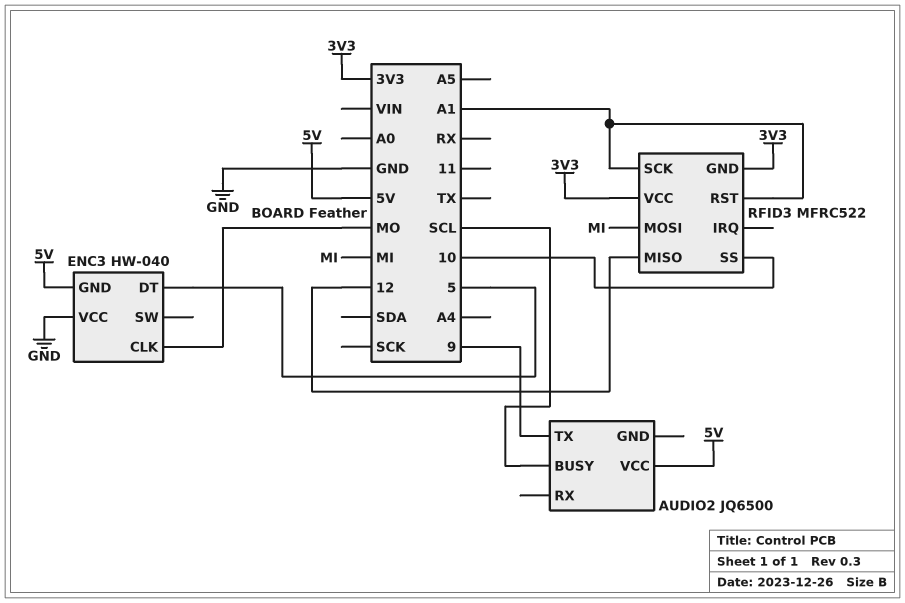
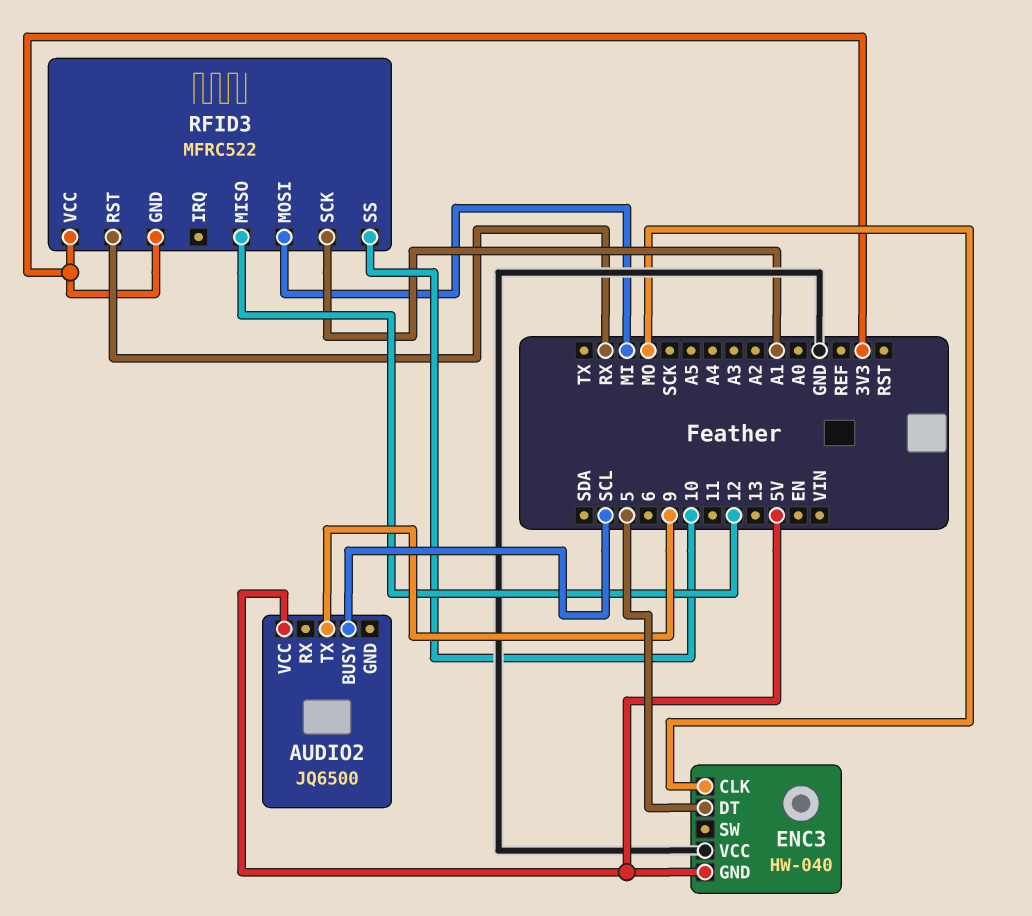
RFID3 pin RST: A1 -> RX

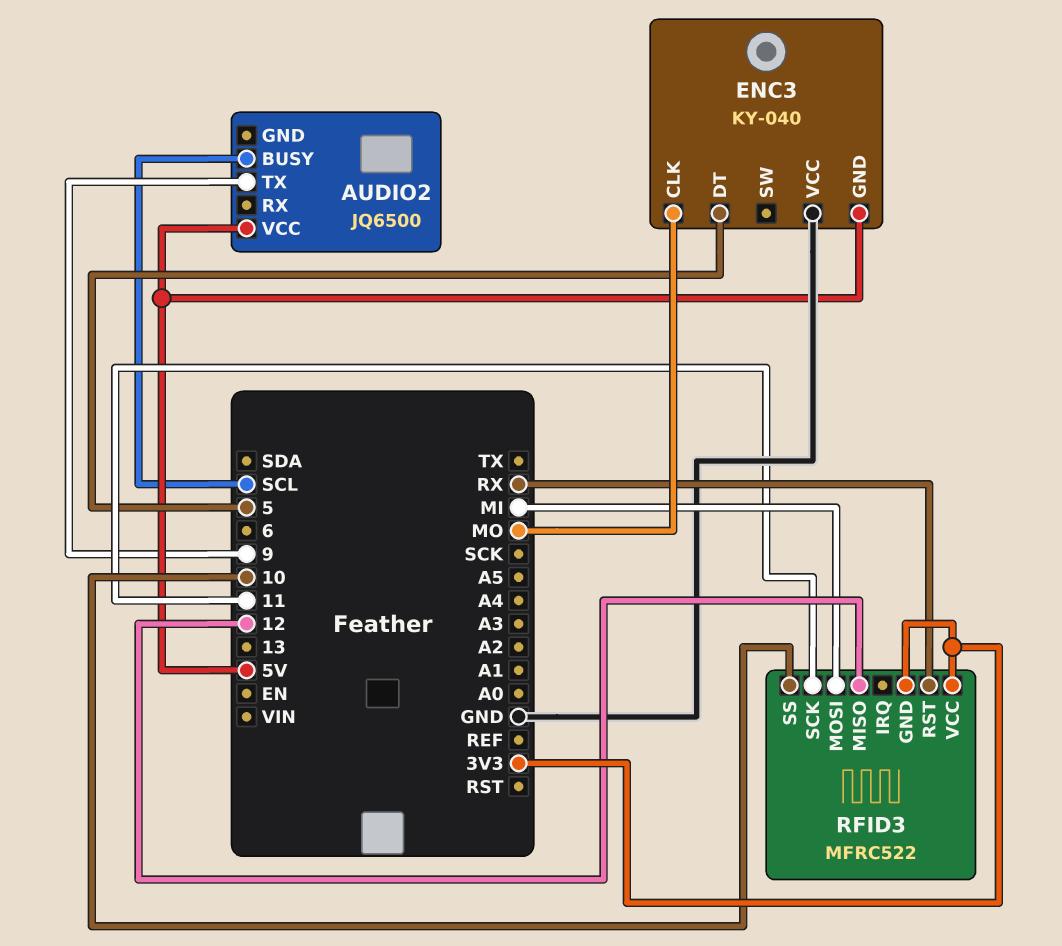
ENC3: HW-040 -> KY-040
RFID3 pin SCK: A1 -> 11

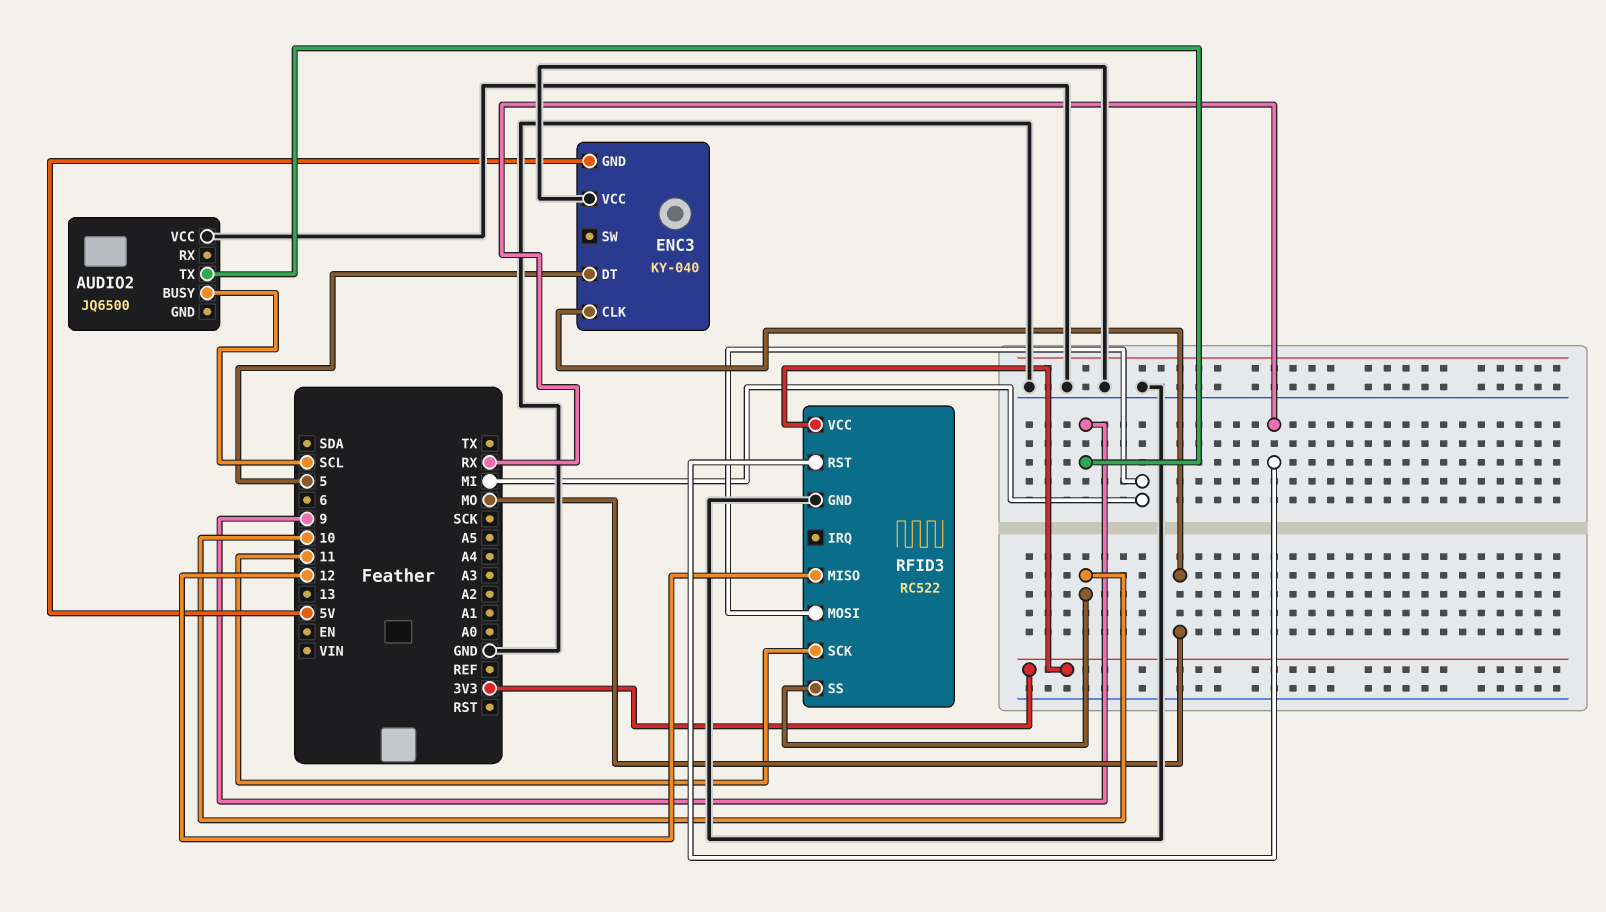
AUDIO2 pin VCC: 5V -> GND
RFID3: MFRC522 -> RC522
RFID3 pin GND: 3V3 -> GND

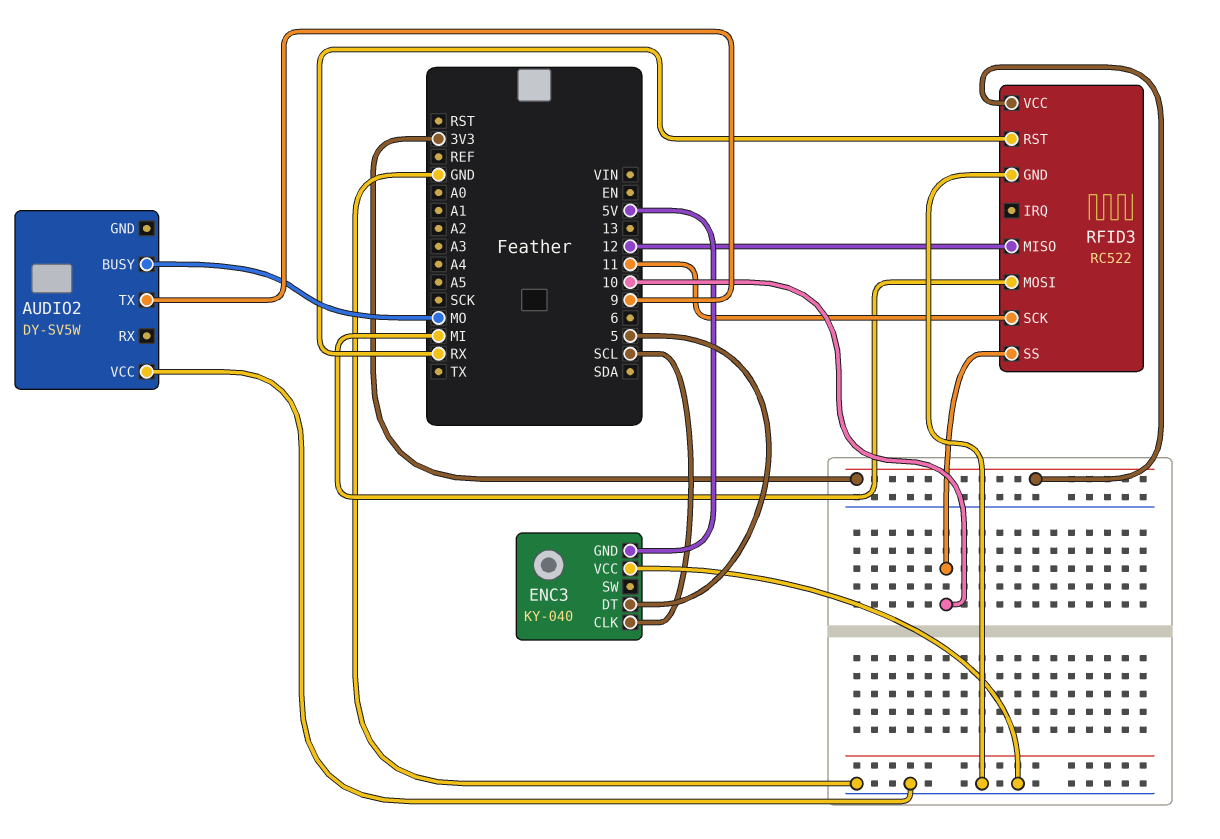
AUDIO2: JQ6500 -> DY-SV5W
AUDIO2 pin BUSY: SCL -> MO
ENC3 pin CLK: MO -> SCL

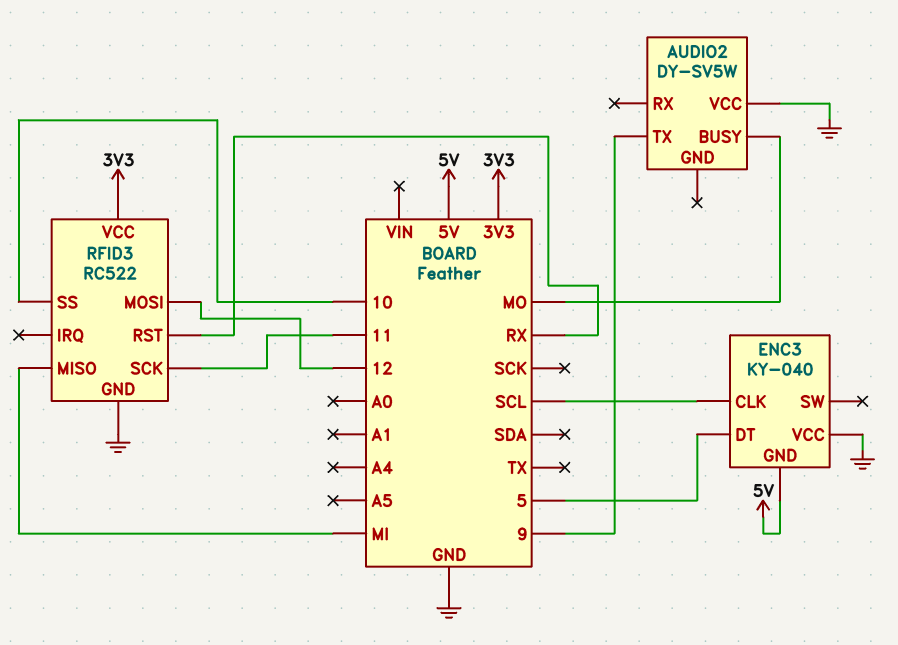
RFID3 pin MISO: 12 -> MI
RFID3 pin MOSI: MI -> 12

